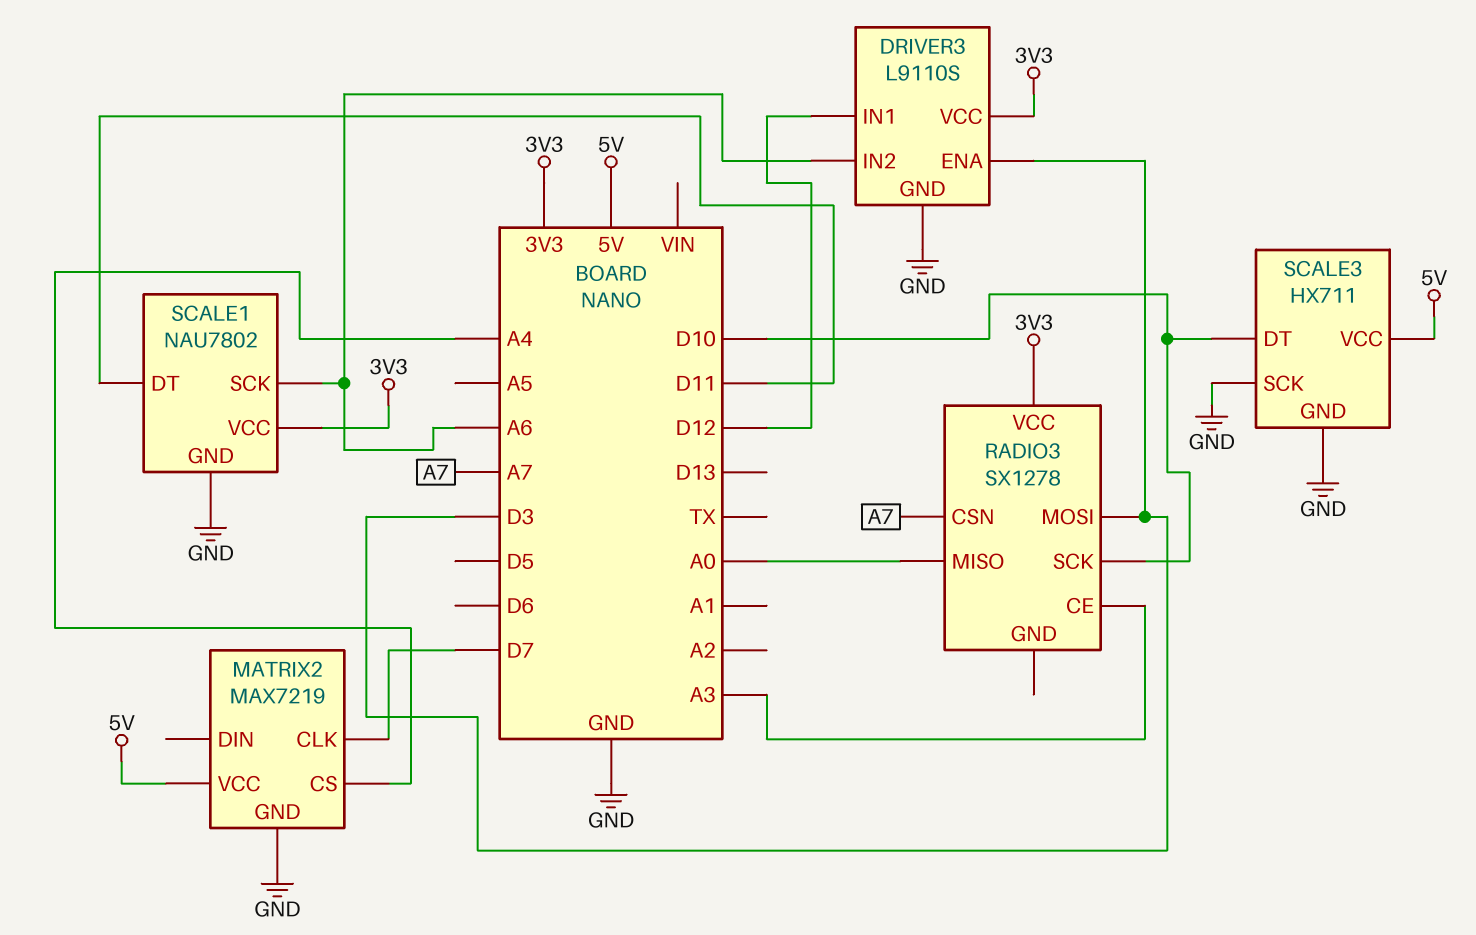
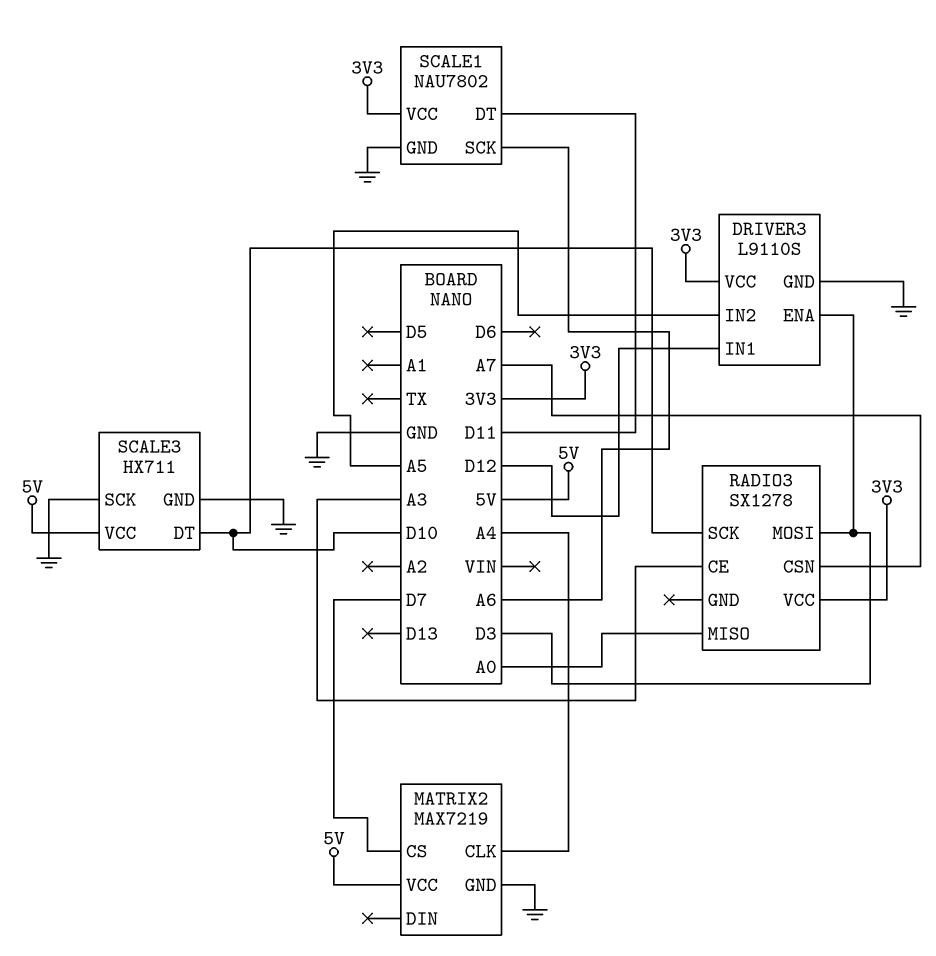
DRIVER3 pin IN2: A6 -> A5
MATRIX2 pin CLK: D7 -> A4
MATRIX2 pin CS: A4 -> D7

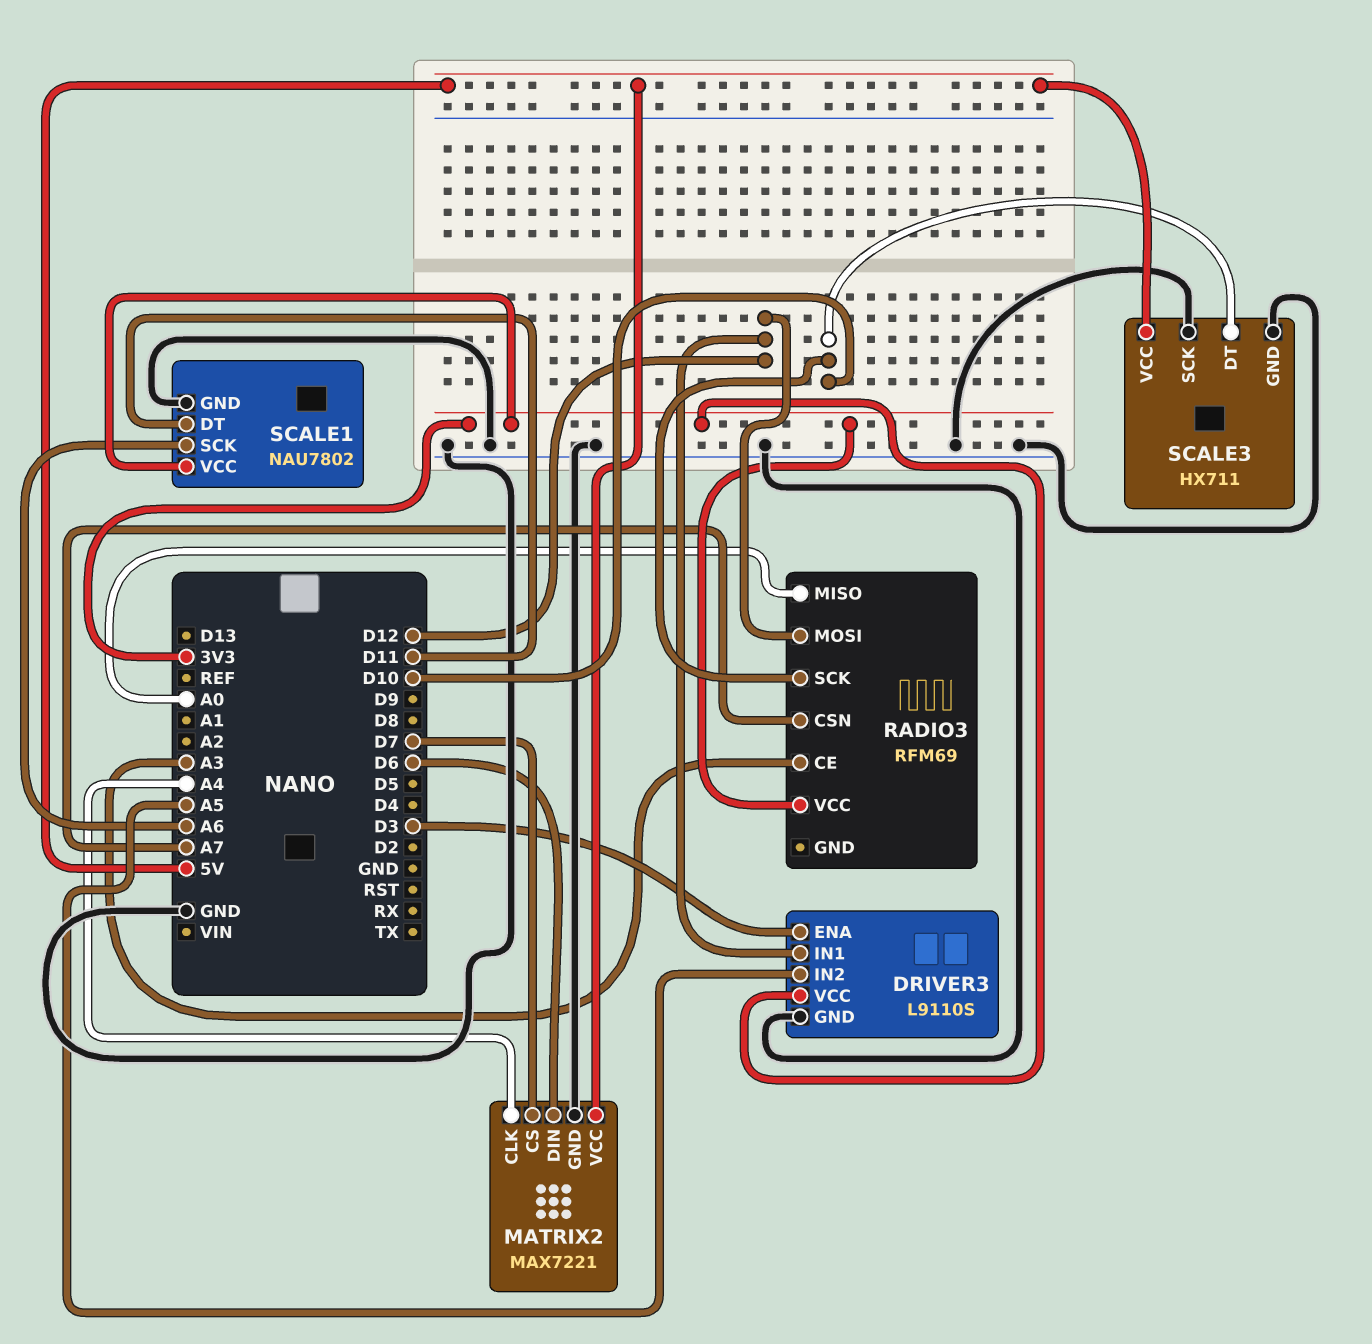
MATRIX2: MAX7219 -> MAX7221
MATRIX2 pin DIN: none -> D6
RADIO3: SX1278 -> RFM69
RADIO3 pin MOSI: D3 -> D12

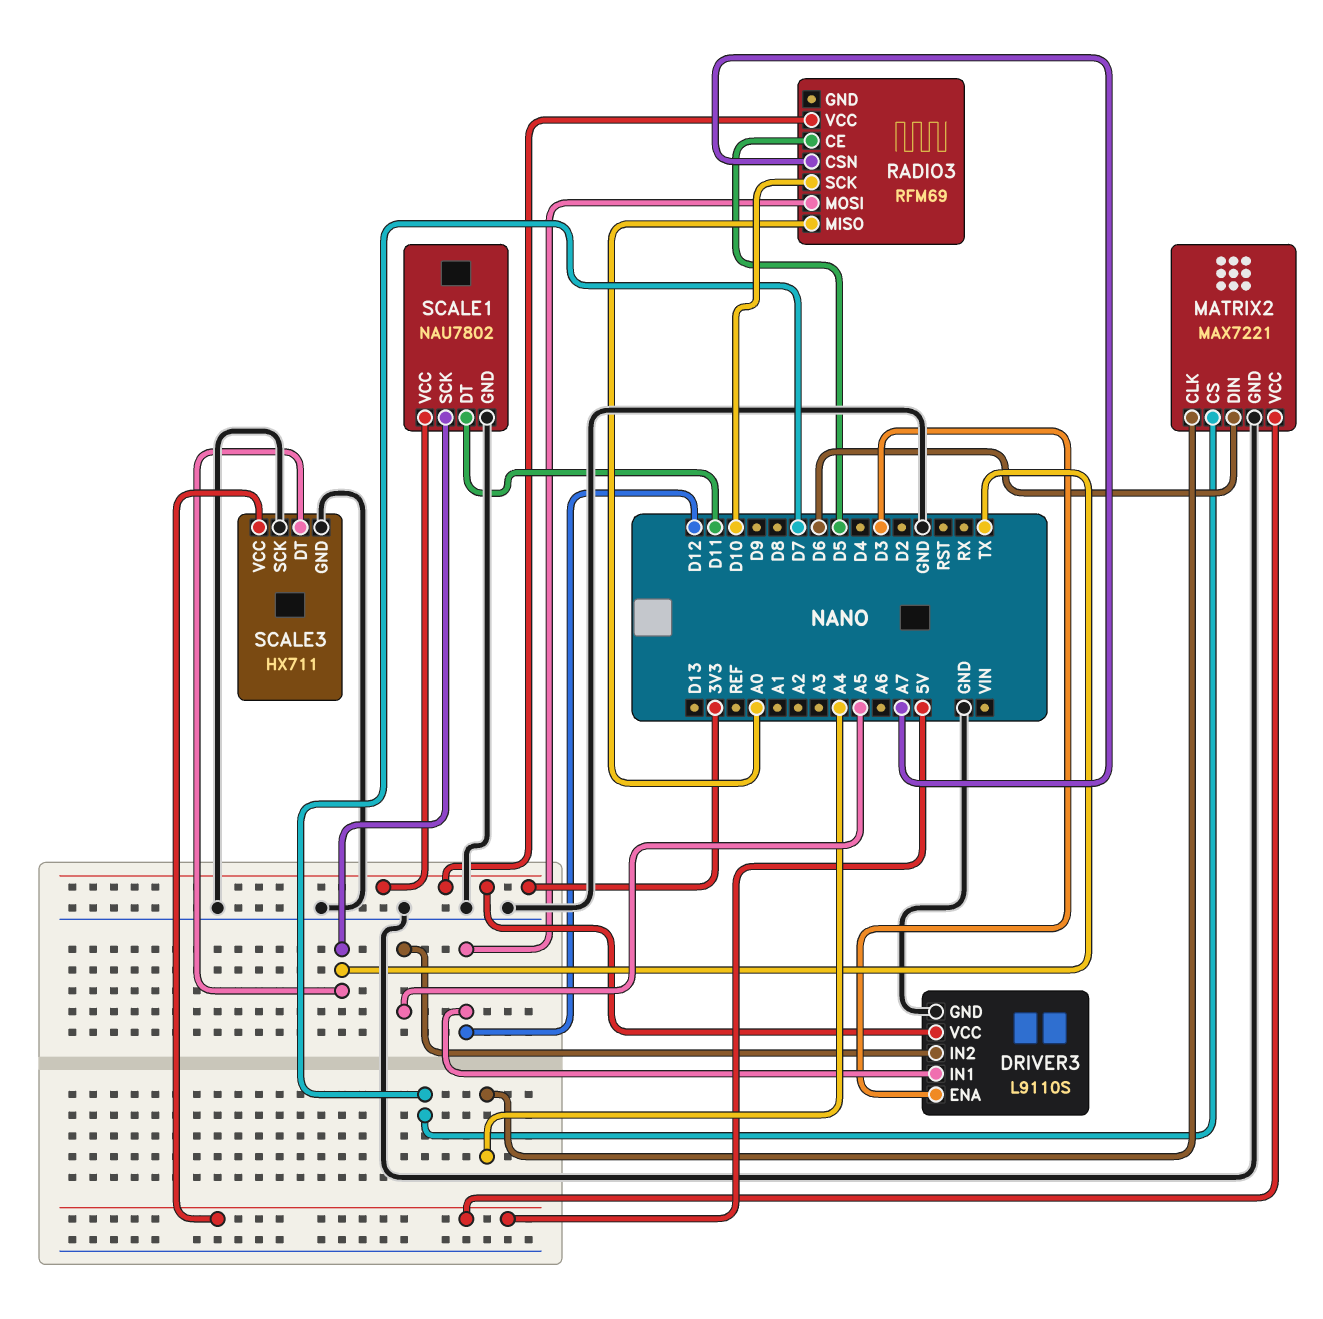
RADIO3 pin CE: A3 -> D5
SCALE1 pin SCK: A6 -> TX
SCALE3 pin DT: D10 -> TX

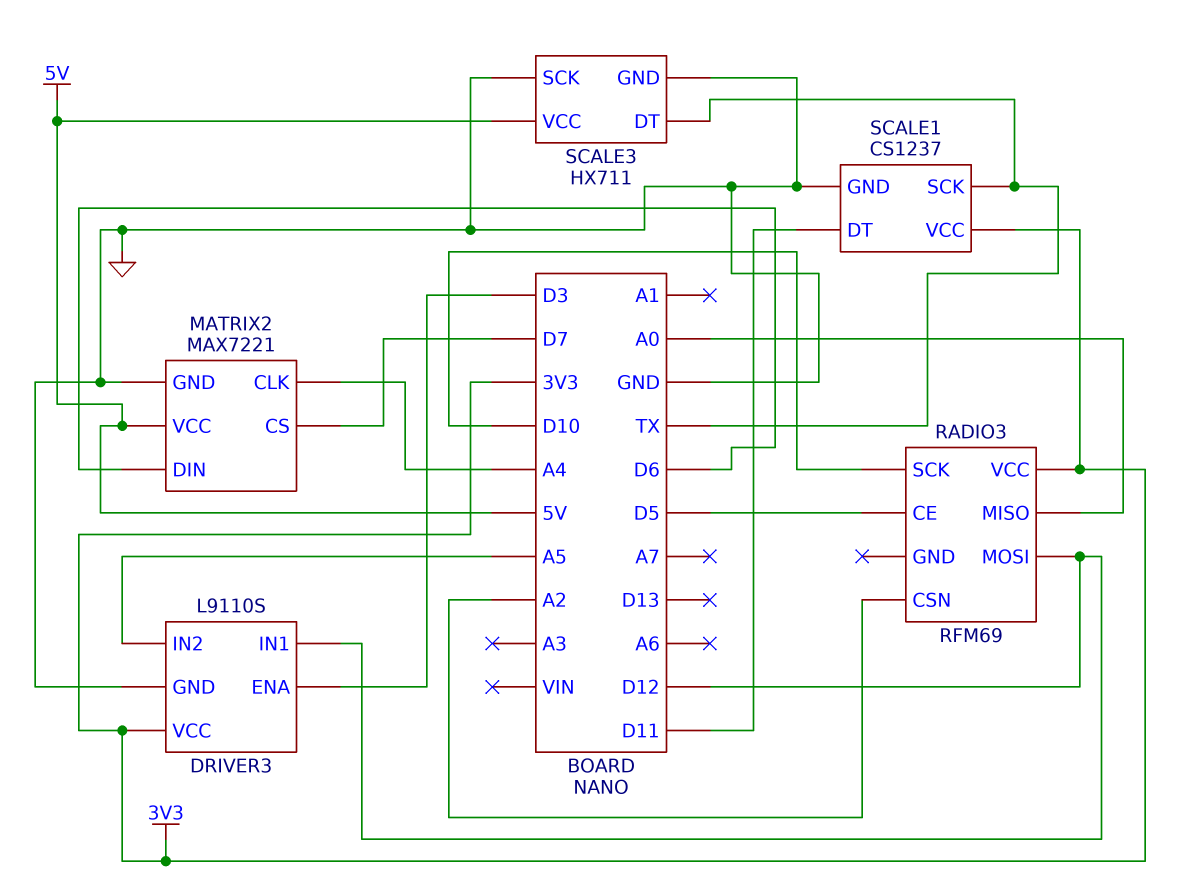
RADIO3 pin CSN: A7 -> A2
SCALE1: NAU7802 -> CS1237

